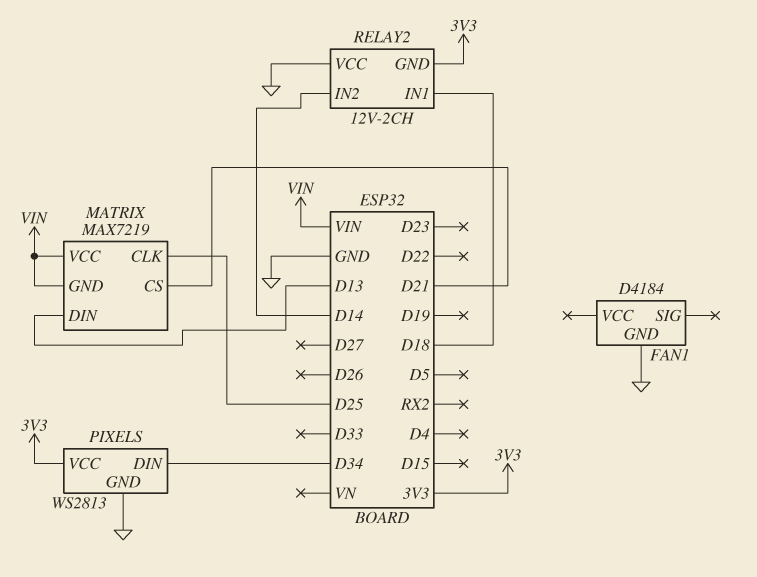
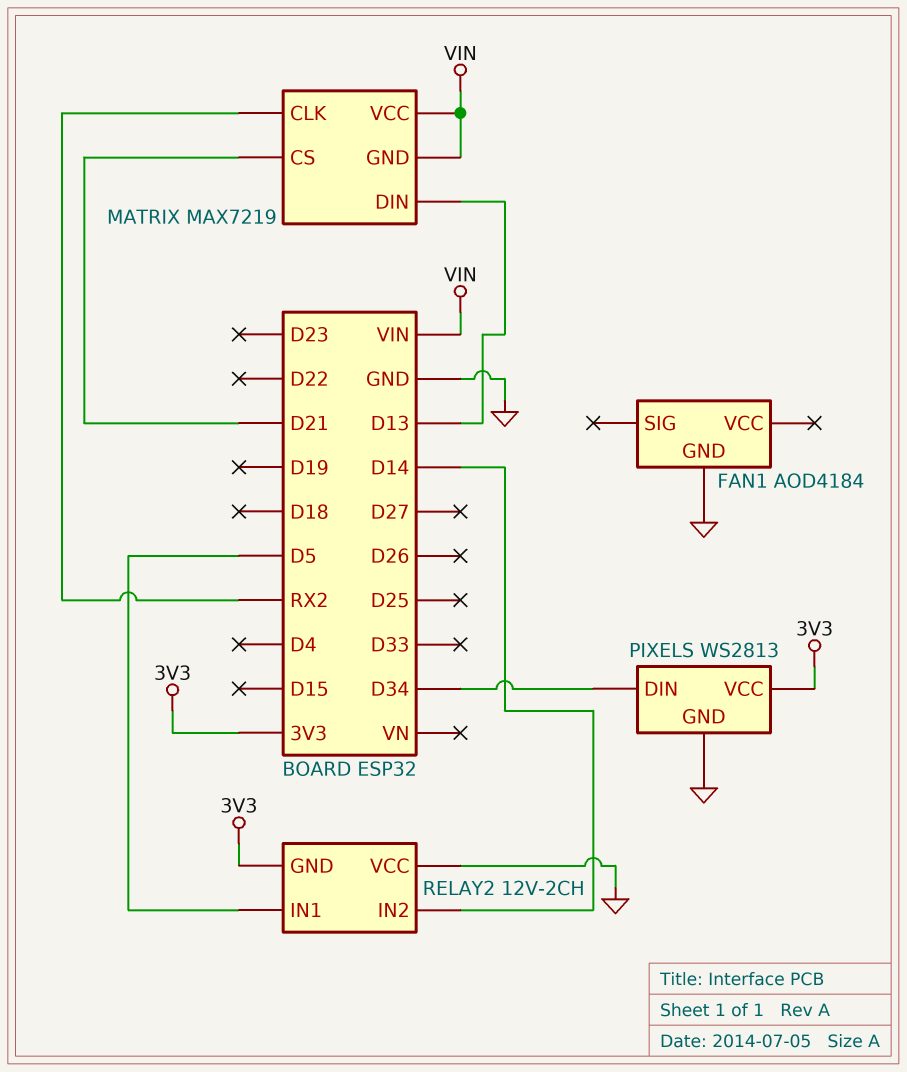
FAN1: D4184 -> AOD4184
MATRIX pin CLK: D25 -> RX2
RELAY2 pin IN1: D18 -> D5

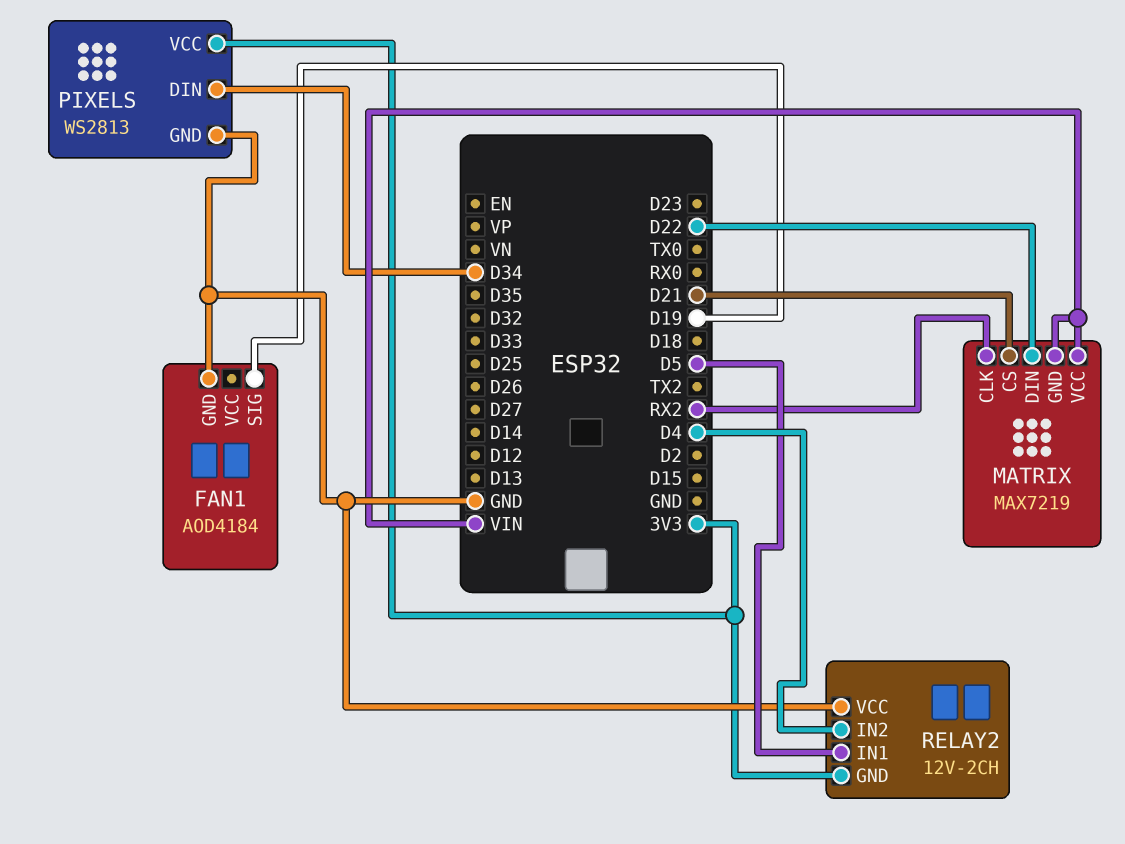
FAN1 pin SIG: none -> D19
MATRIX pin DIN: D13 -> D22
RELAY2 pin IN2: D14 -> D4

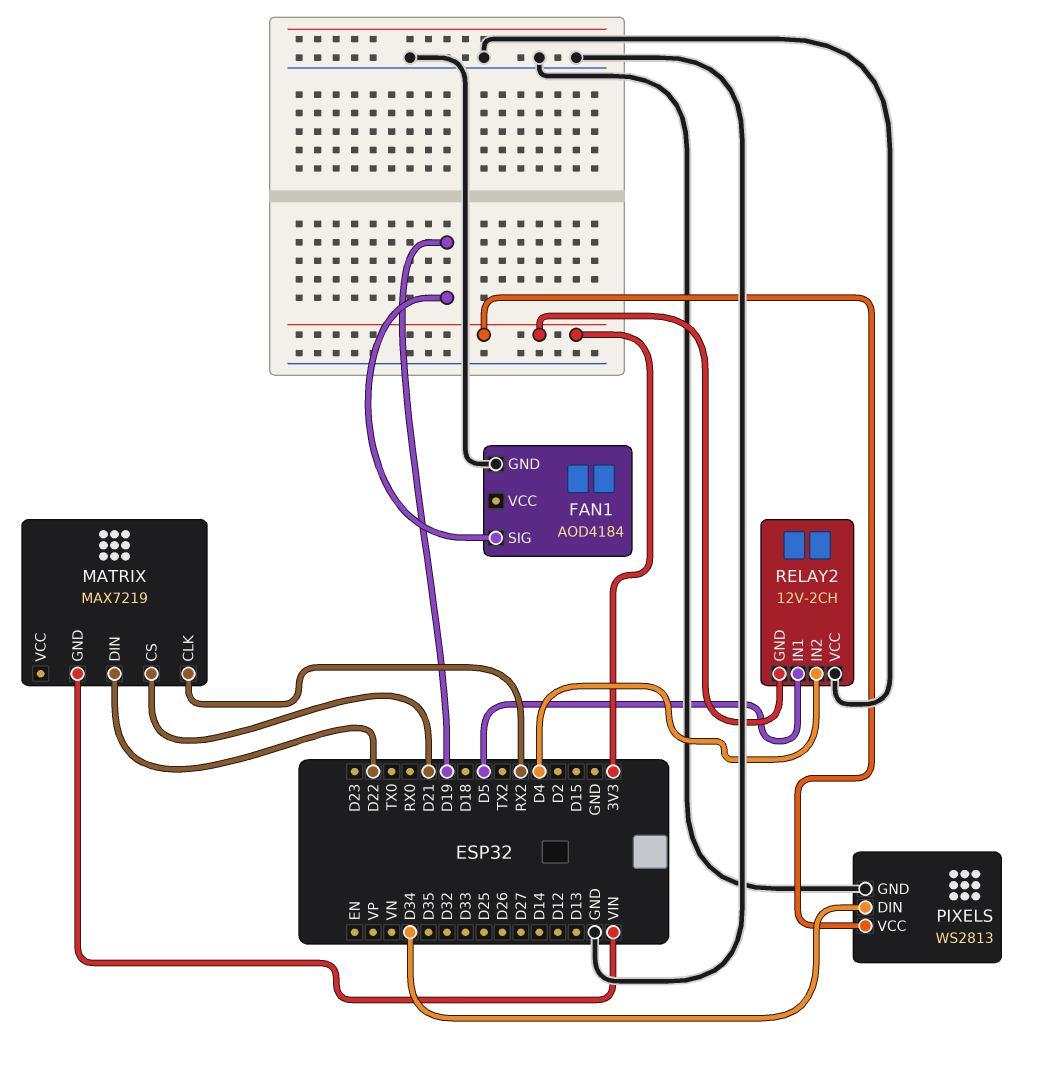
MATRIX pin VCC: VIN -> none

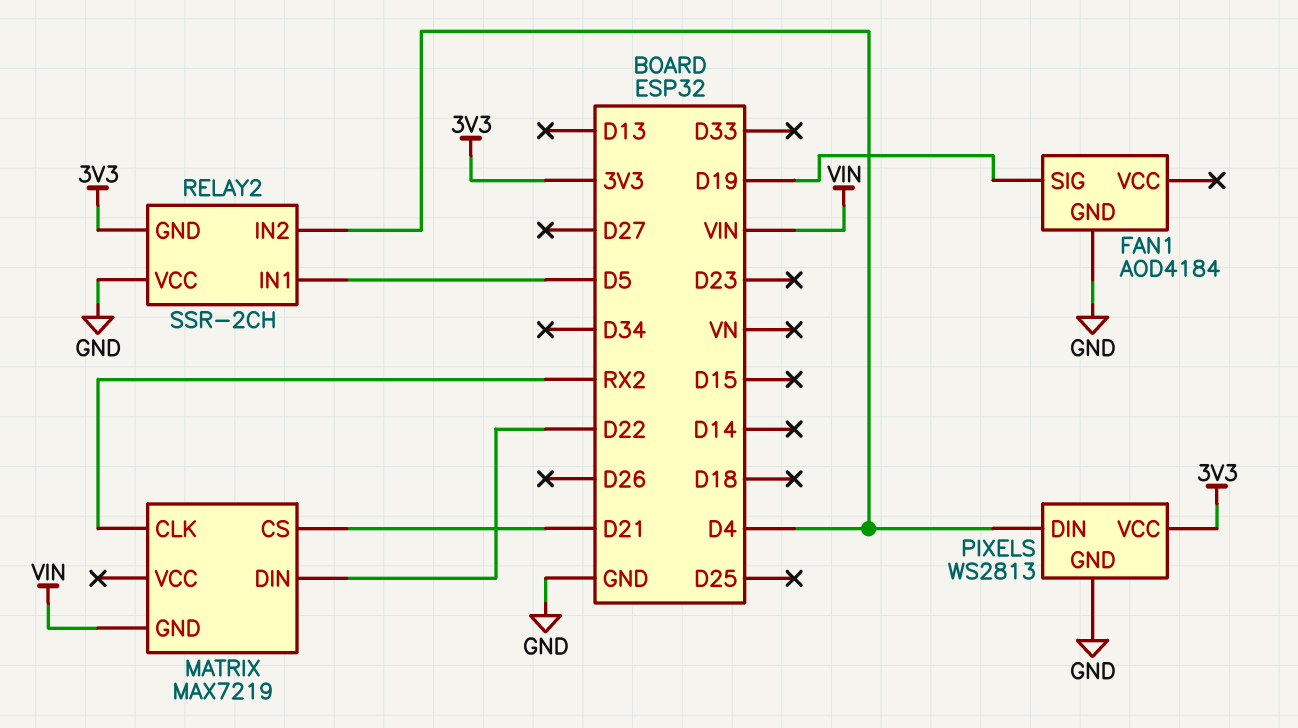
PIXELS pin DIN: D34 -> D4
RELAY2: 12V-2CH -> SSR-2CH

